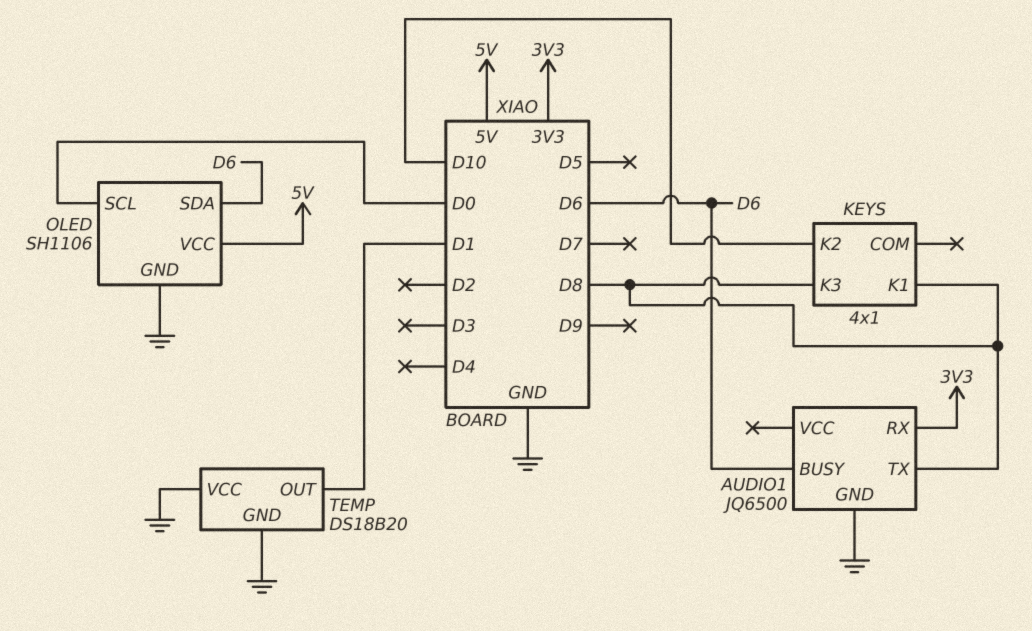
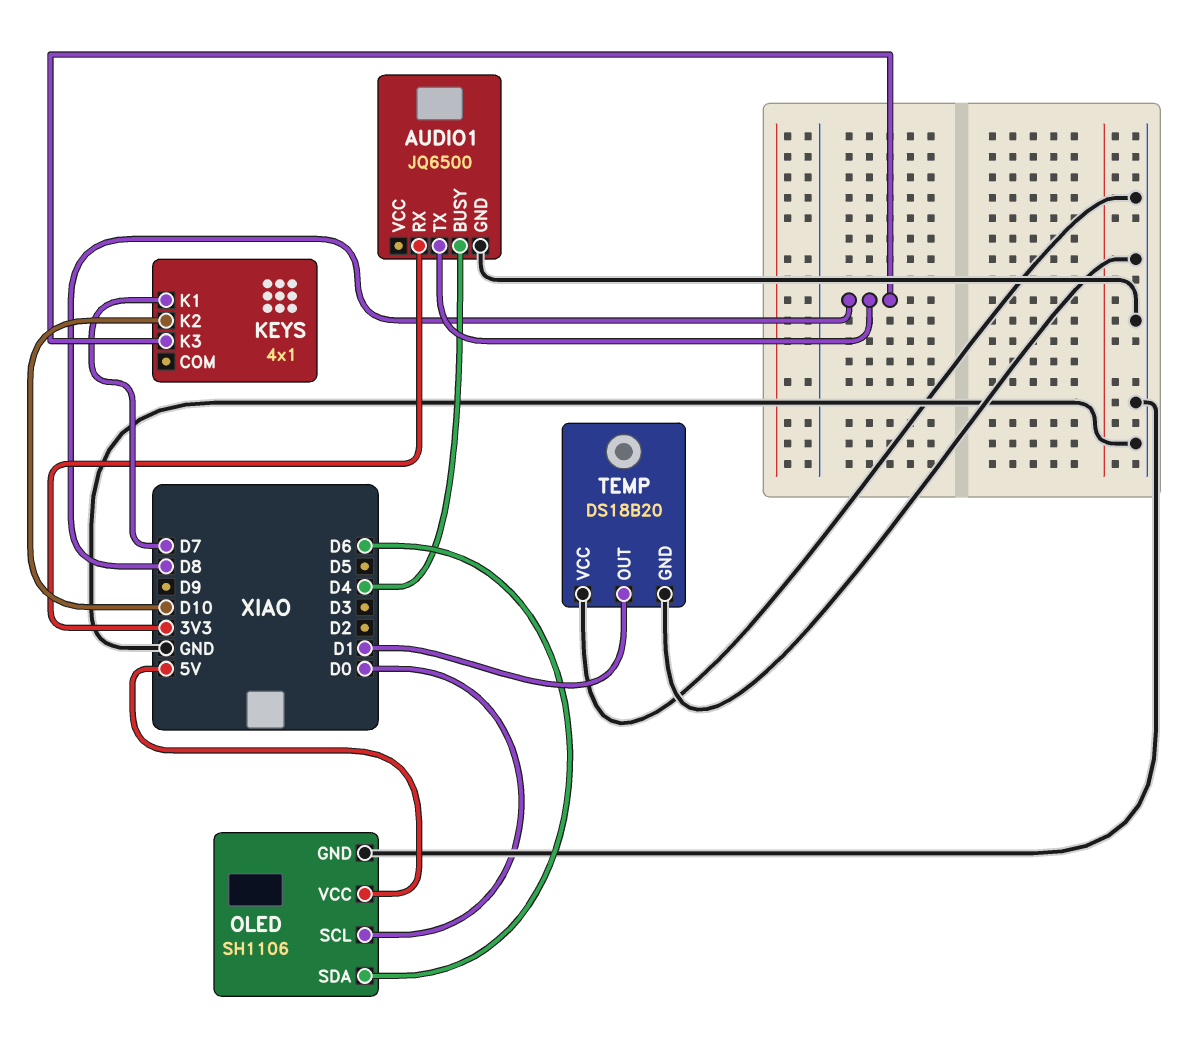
AUDIO1 pin BUSY: D6 -> D4
KEYS pin K1: D8 -> D7

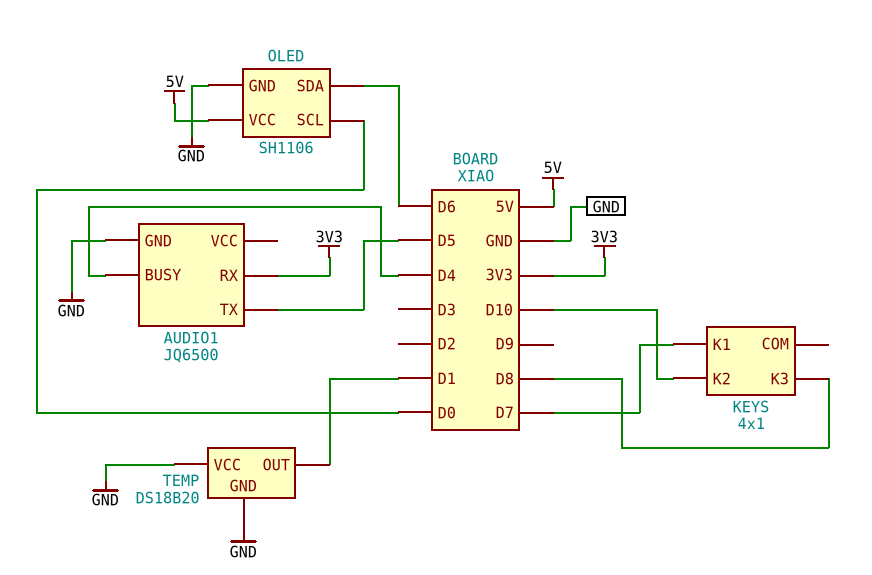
AUDIO1 pin TX: D8 -> D5

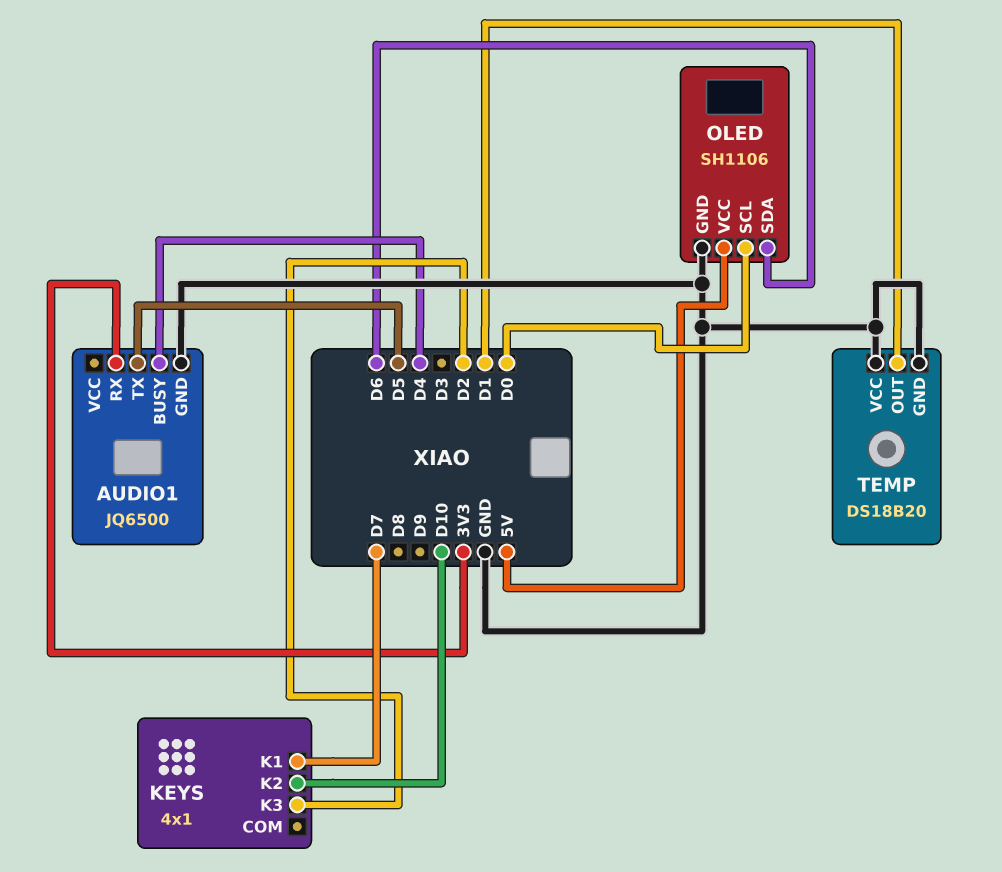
KEYS pin K3: D8 -> D2

